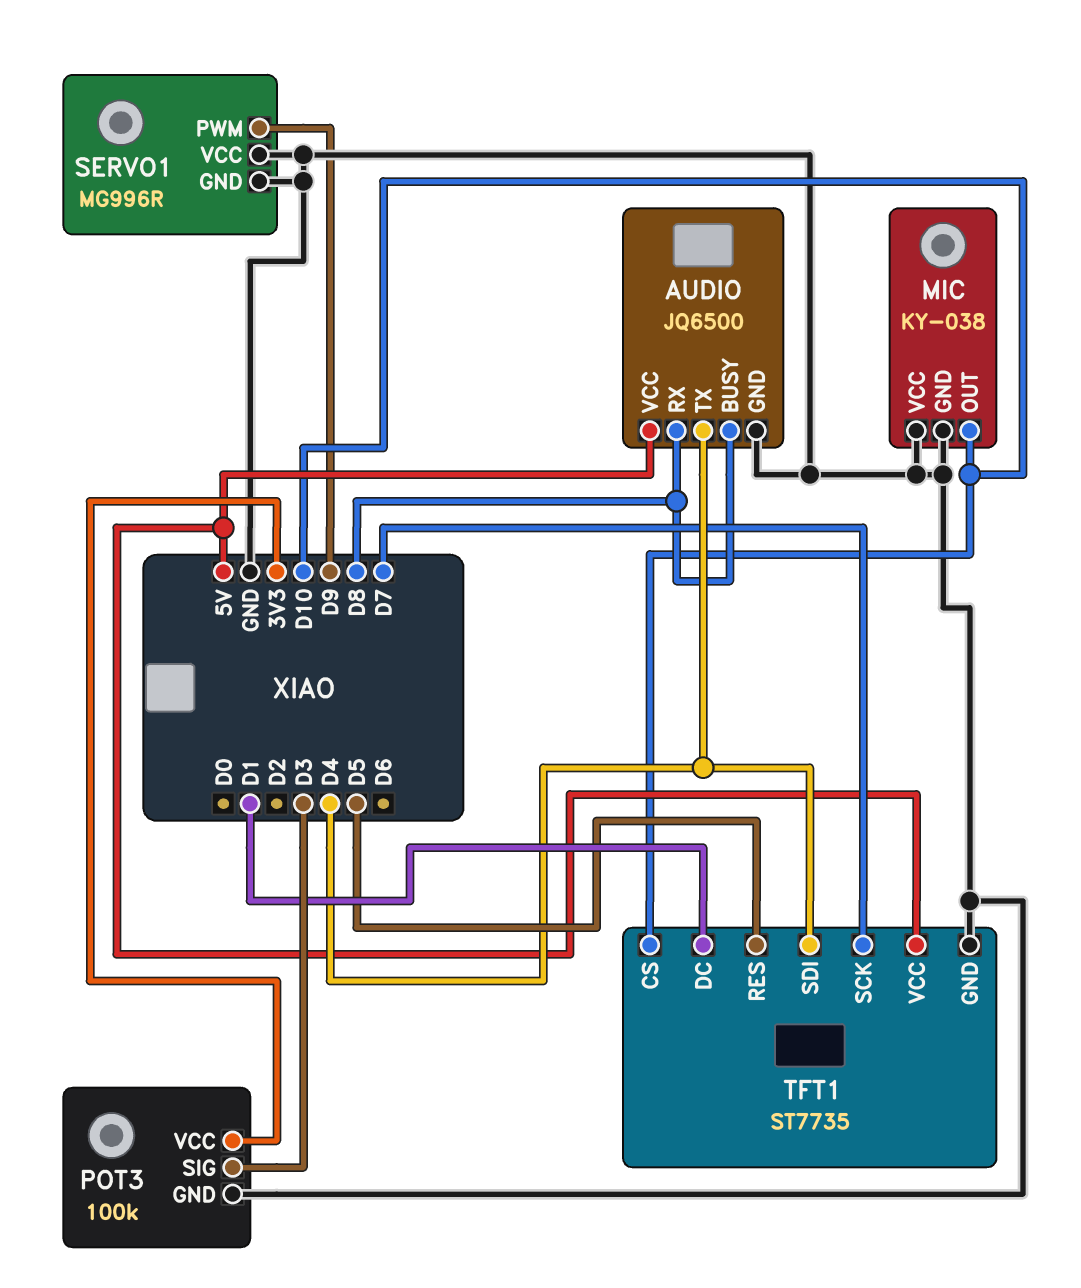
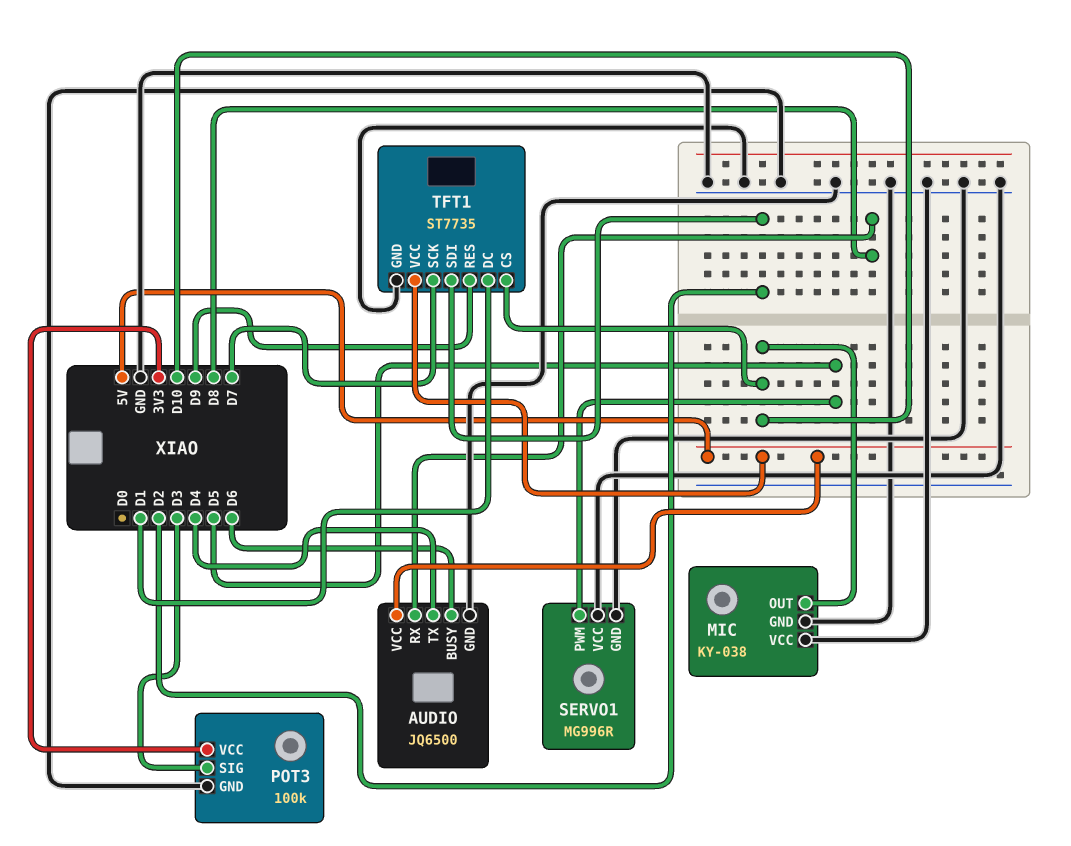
AUDIO pin BUSY: D8 -> D6
SERVO1 pin PWM: D9 -> D5
TFT1 pin RES: D5 -> D9
TFT1 pin SDI: D4 -> D2

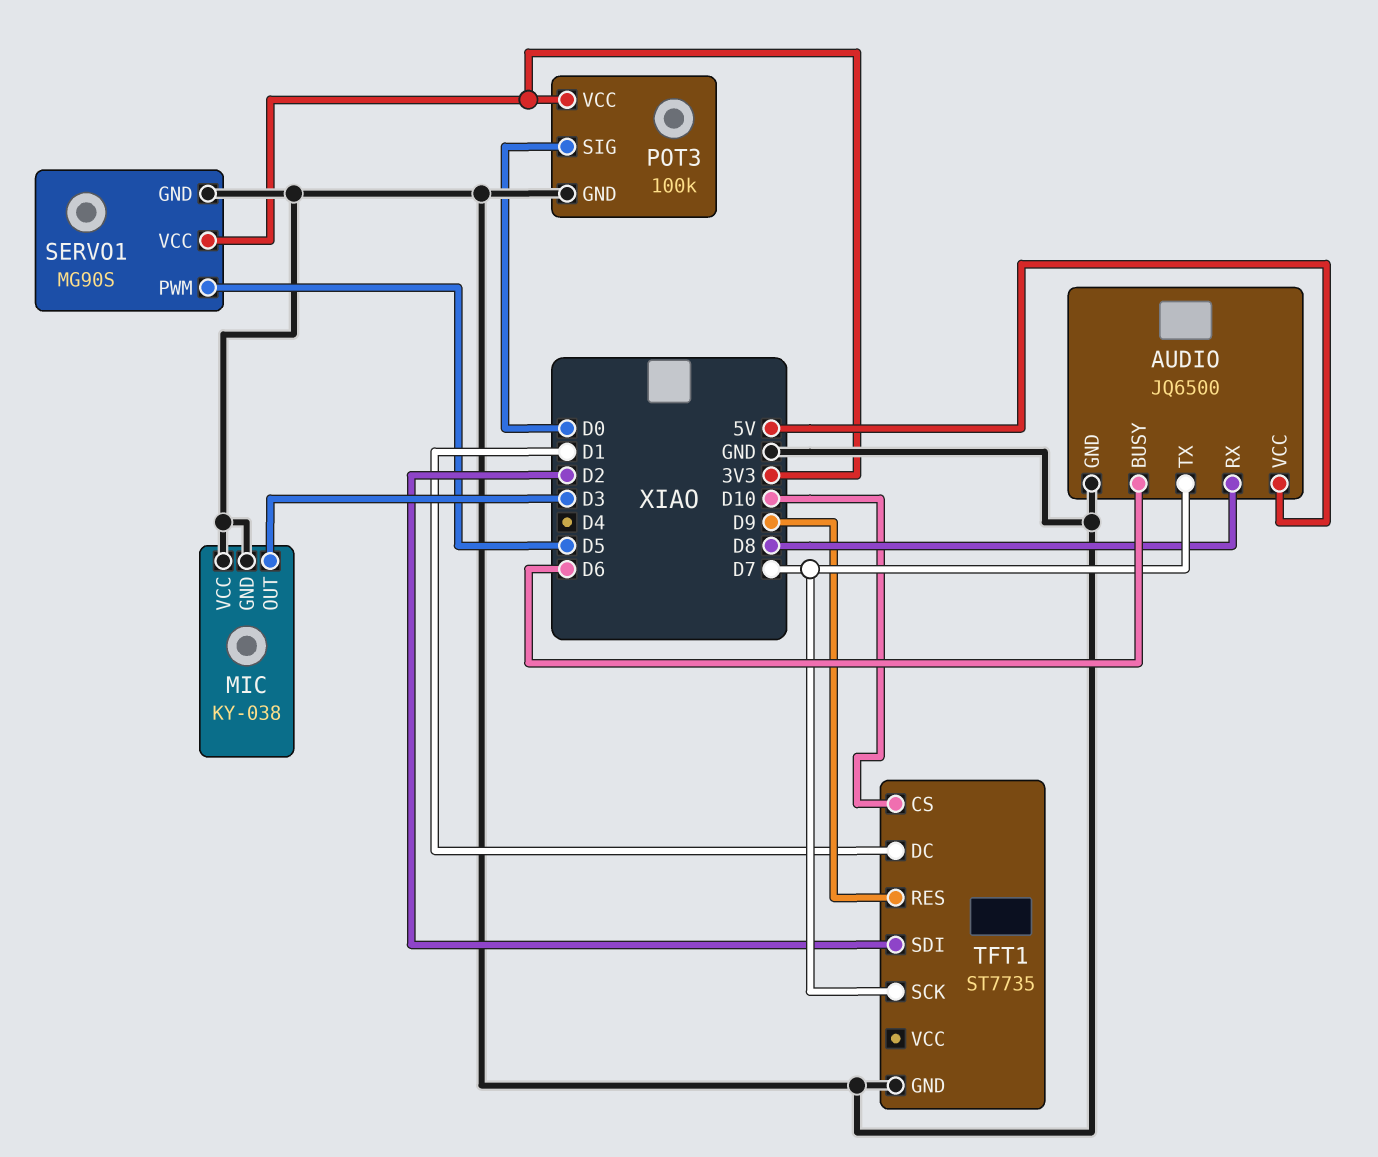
AUDIO pin TX: D4 -> D7
MIC pin OUT: D10 -> D3
POT3 pin SIG: D3 -> D0
SERVO1: MG996R -> MG90S
SERVO1 pin VCC: GND -> 3V3
TFT1 pin VCC: 5V -> none

